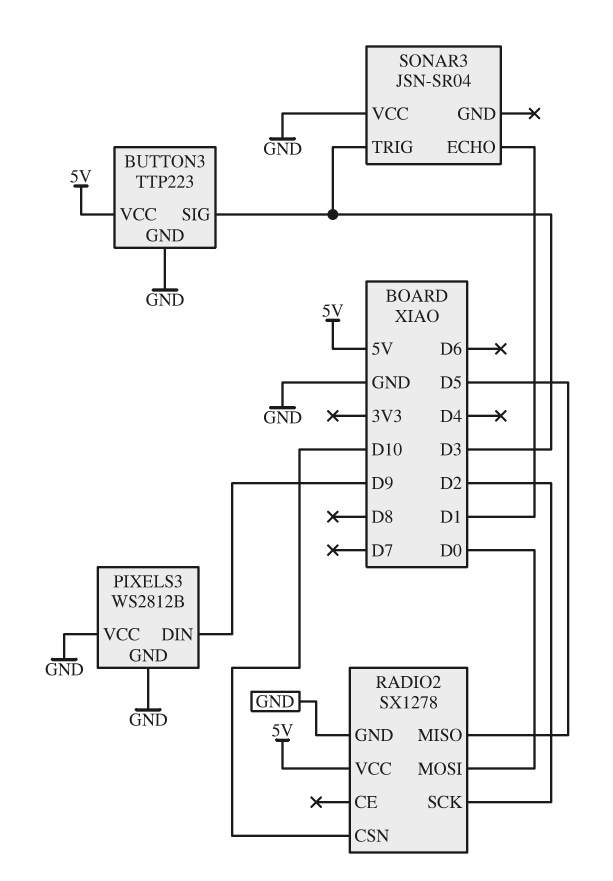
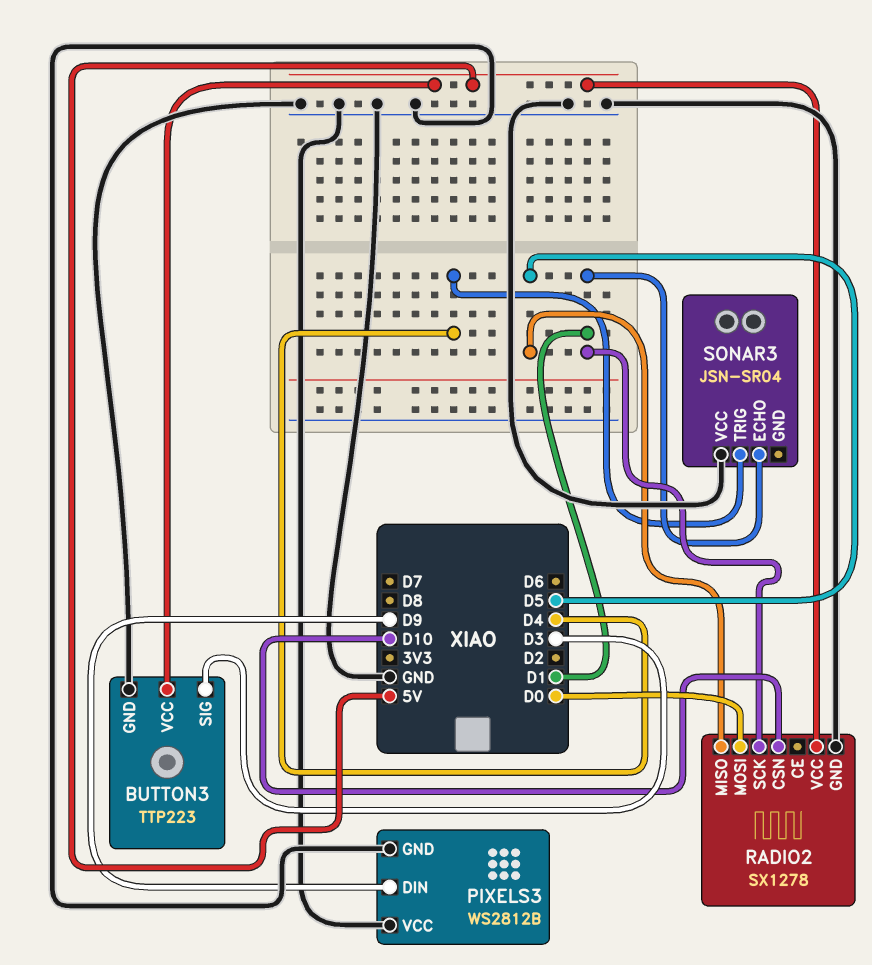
RADIO2 pin SCK: D2 -> D1
SONAR3 pin TRIG: D3 -> D4

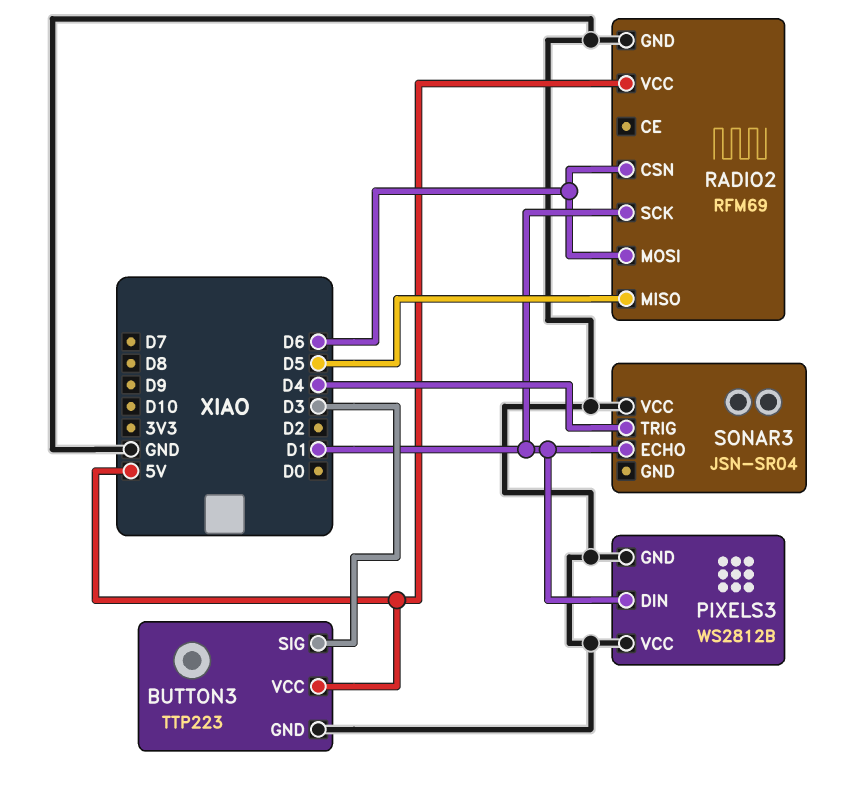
PIXELS3 pin DIN: D9 -> D1
RADIO2: SX1278 -> RFM69
RADIO2 pin CSN: D10 -> D6
RADIO2 pin MOSI: D0 -> D6

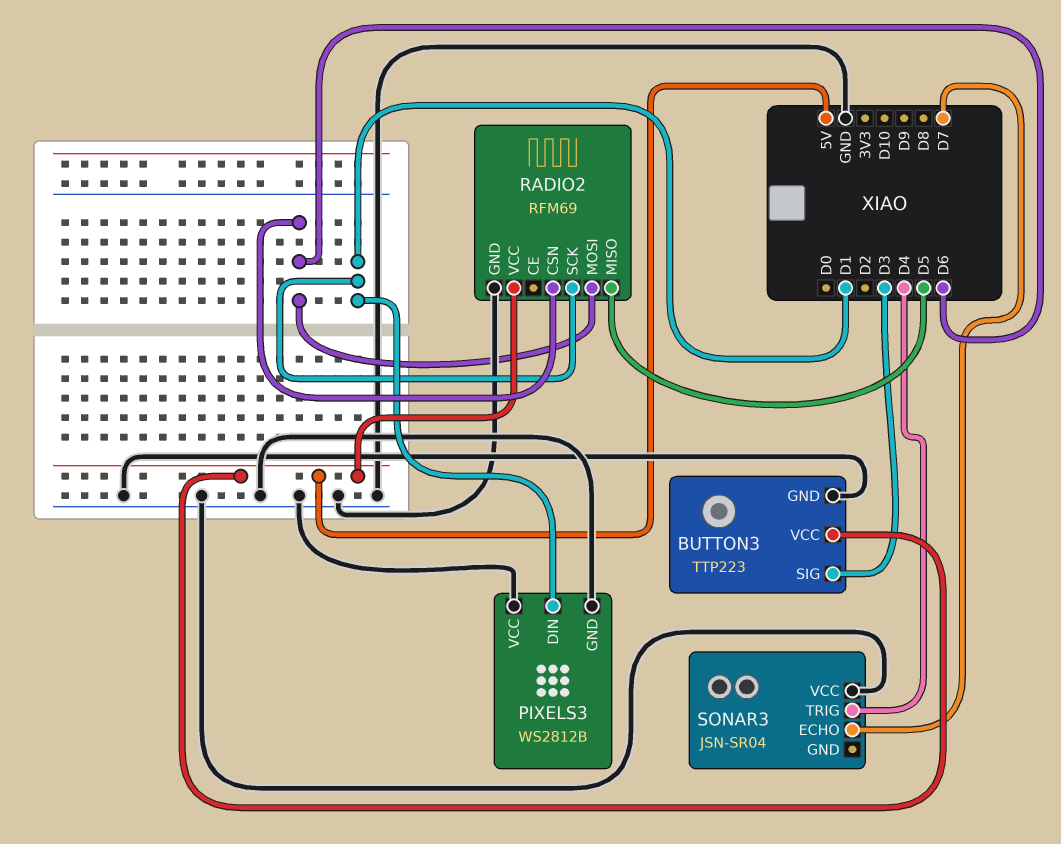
SONAR3 pin ECHO: D1 -> D7

